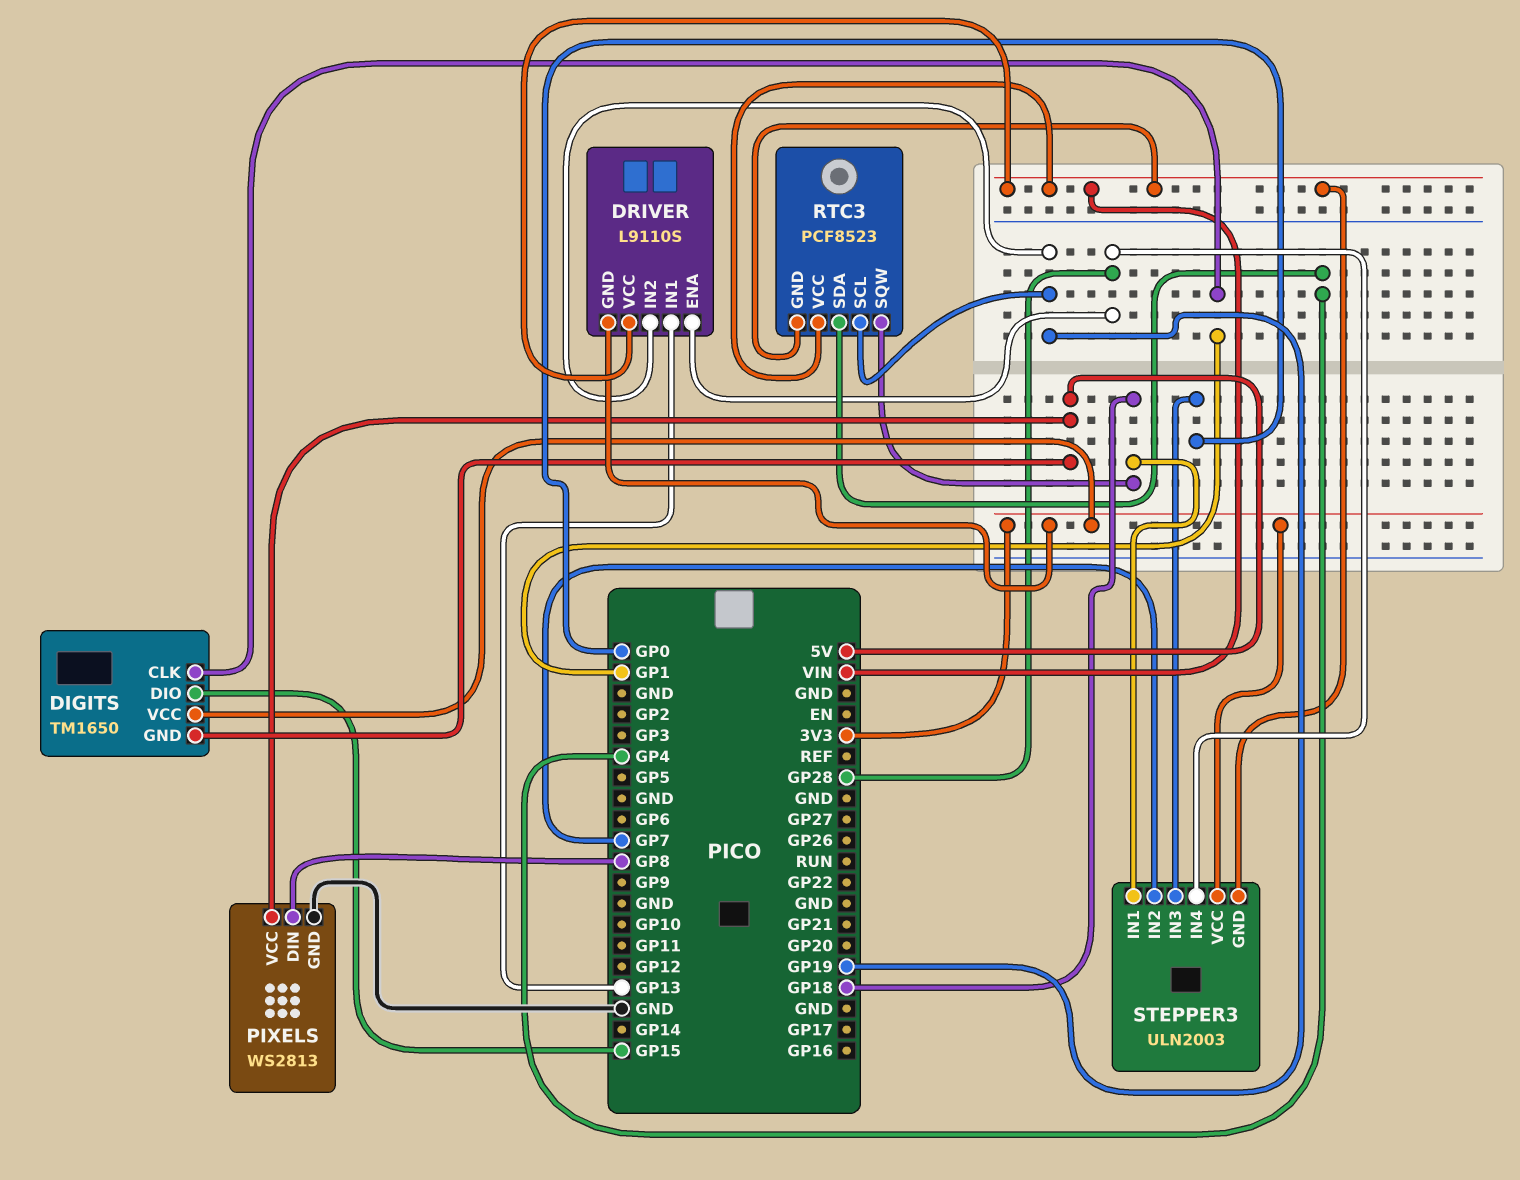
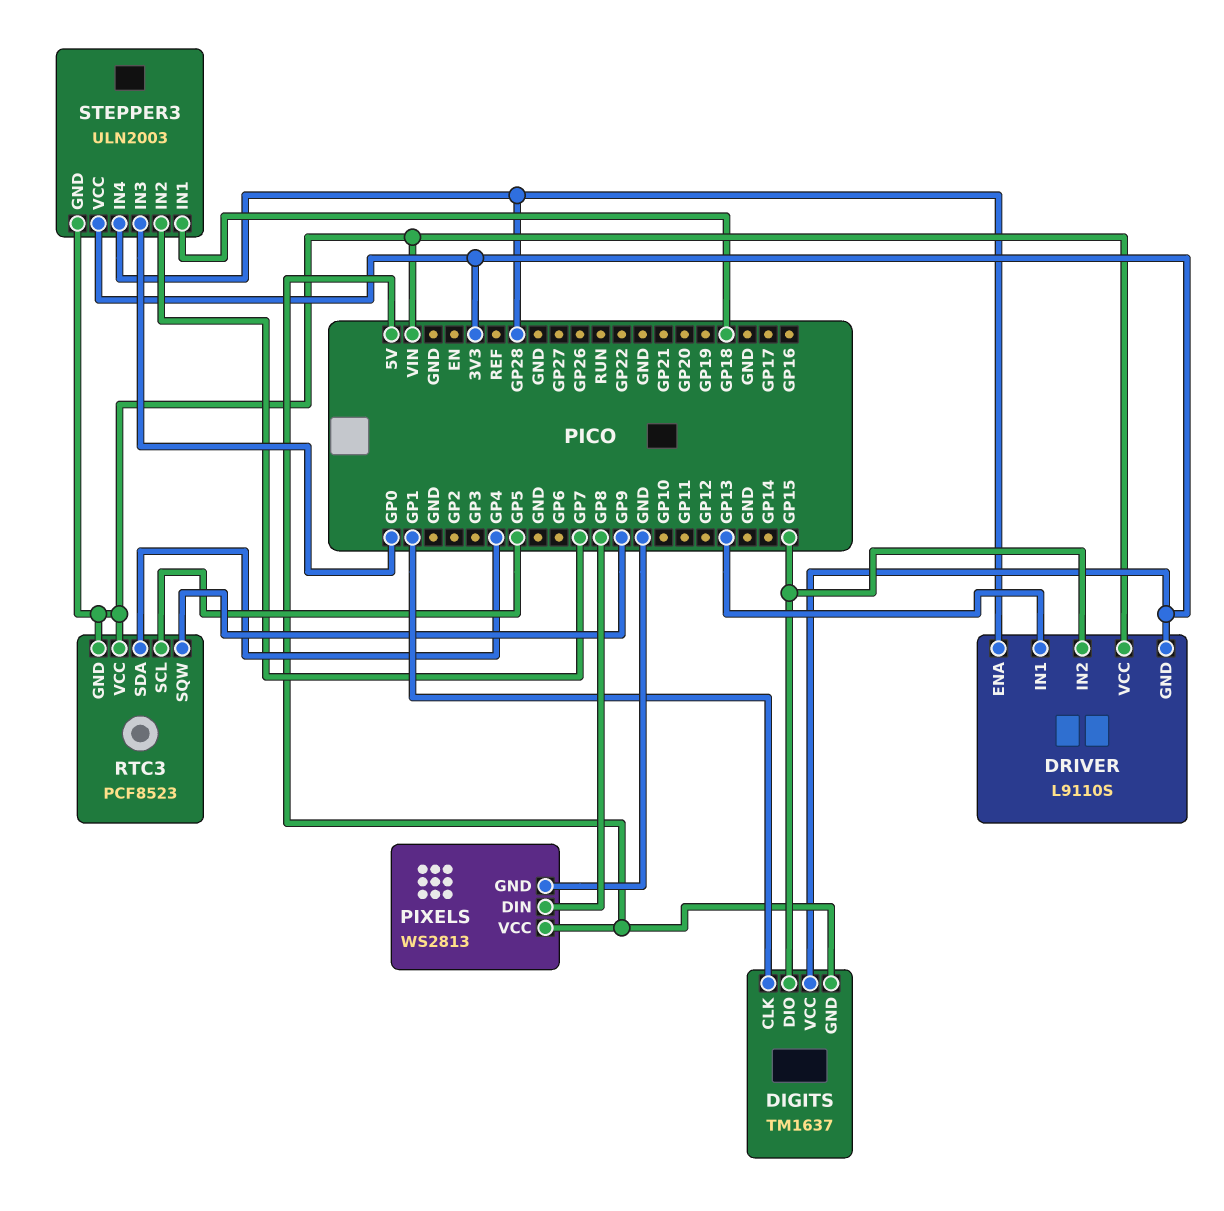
DIGITS: TM1650 -> TM1637
DRIVER pin IN2: GP19 -> GP15
RTC3 pin SCL: GP19 -> GP5
RTC3 pin SQW: GP18 -> GP9

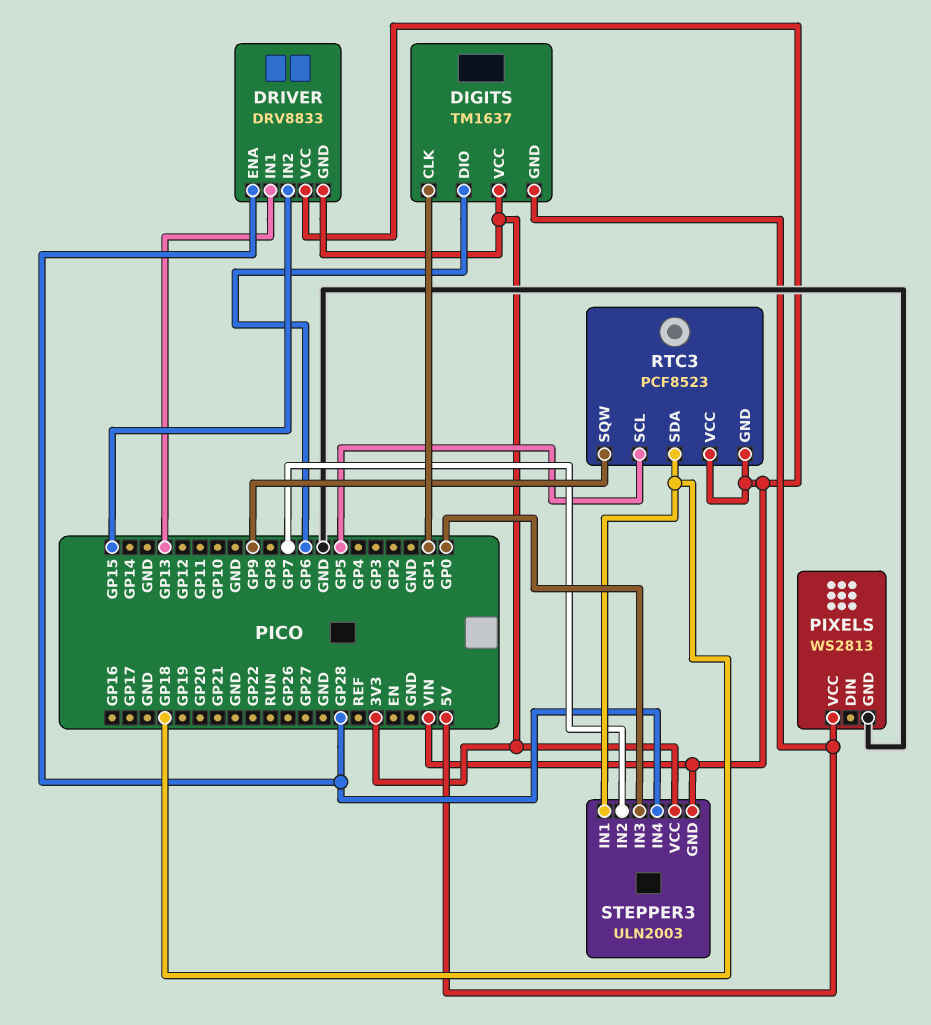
DIGITS pin DIO: GP15 -> GP6
DRIVER: L9110S -> DRV8833
PIXELS pin DIN: GP8 -> none
RTC3 pin SDA: GP4 -> GP18

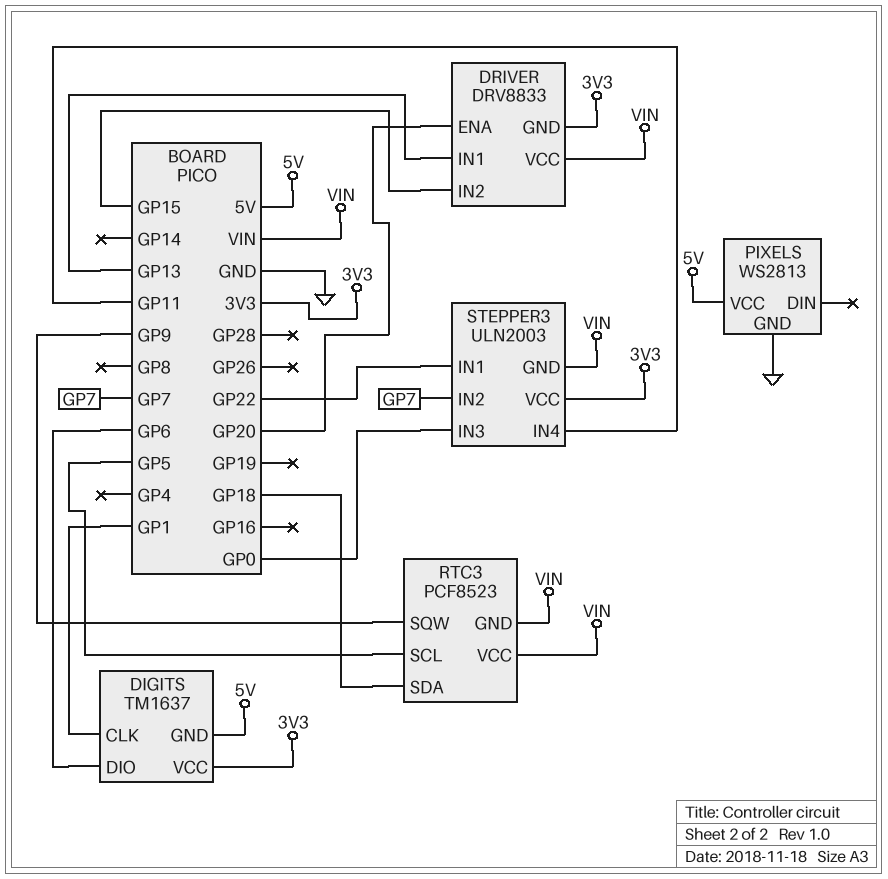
DRIVER pin ENA: GP28 -> GP20
STEPPER3 pin IN1: GP18 -> GP22
STEPPER3 pin IN4: GP28 -> GP11

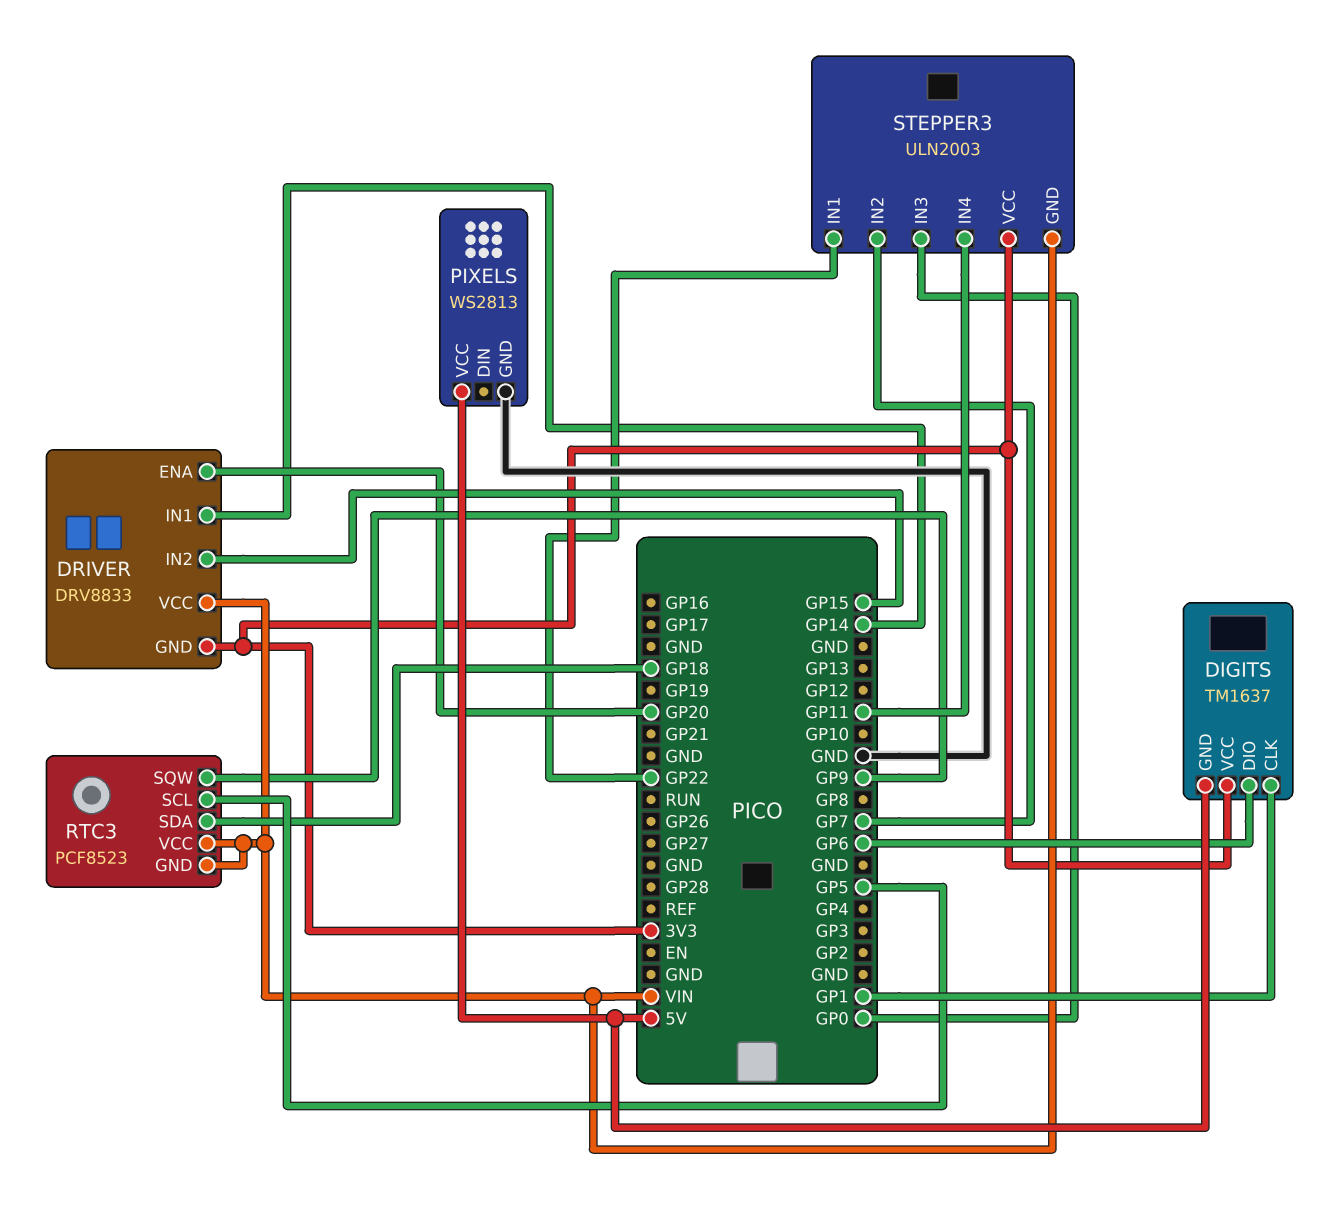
DRIVER pin IN1: GP13 -> GP14

